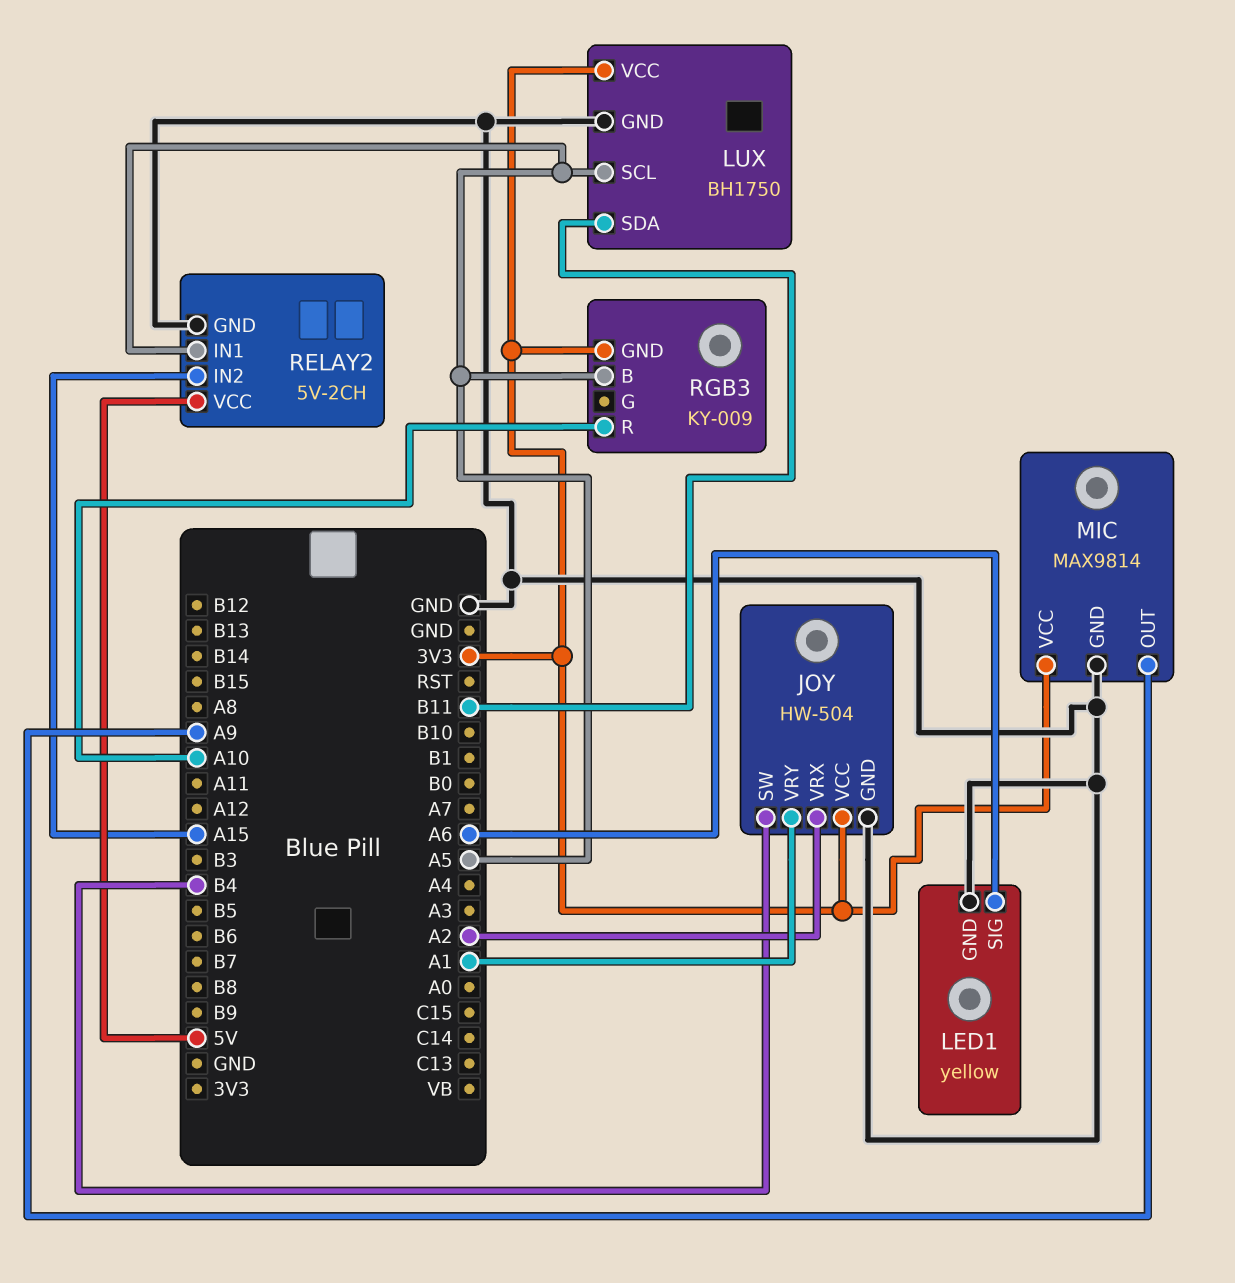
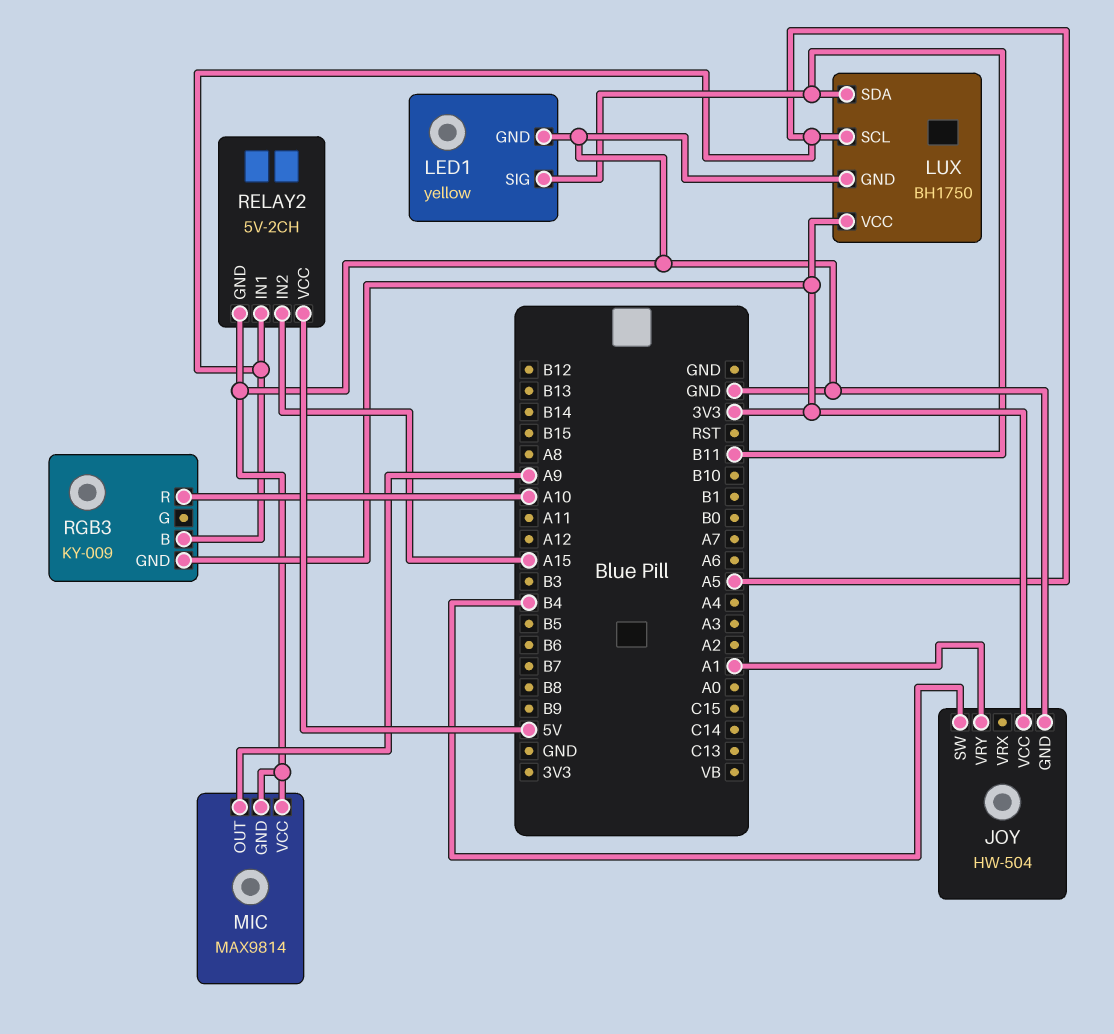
JOY pin VRX: A2 -> none
LED1 pin SIG: A6 -> B11
MIC pin VCC: 3V3 -> GND

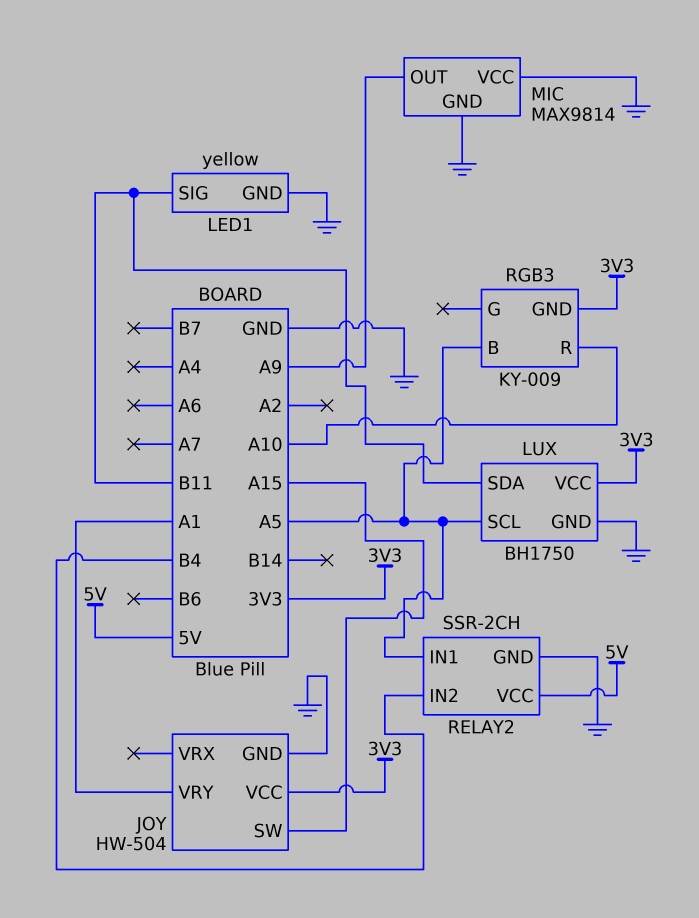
JOY pin SW: B4 -> A15
RELAY2: 5V-2CH -> SSR-2CH
RELAY2 pin IN2: A15 -> B4

